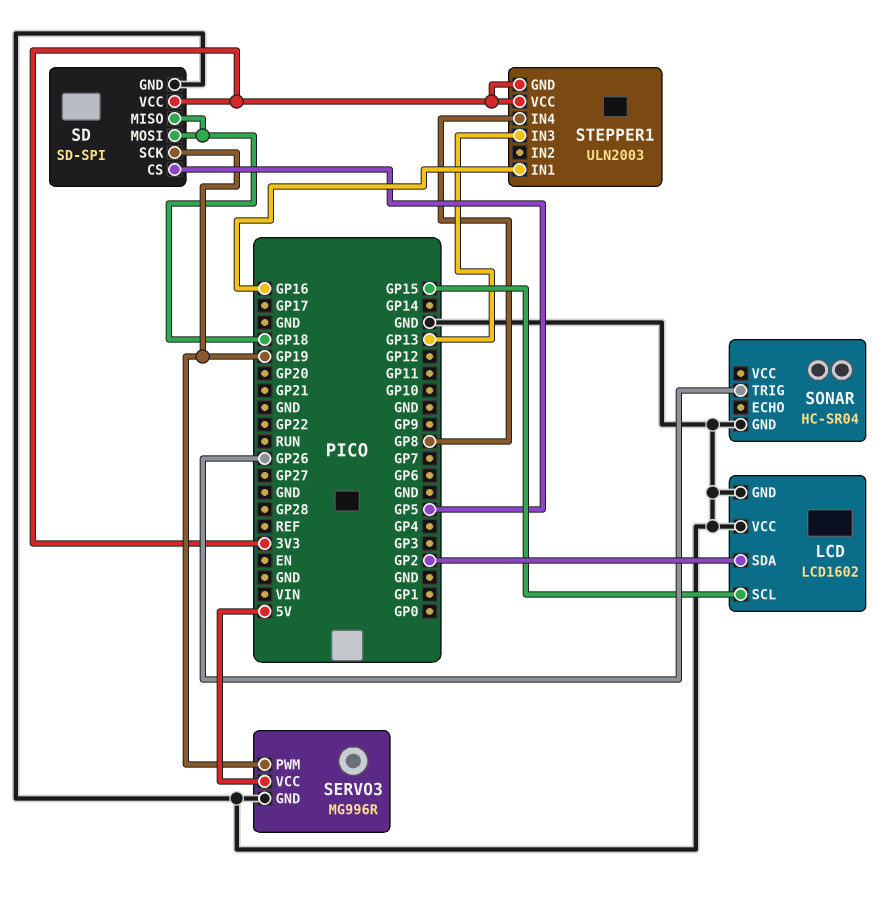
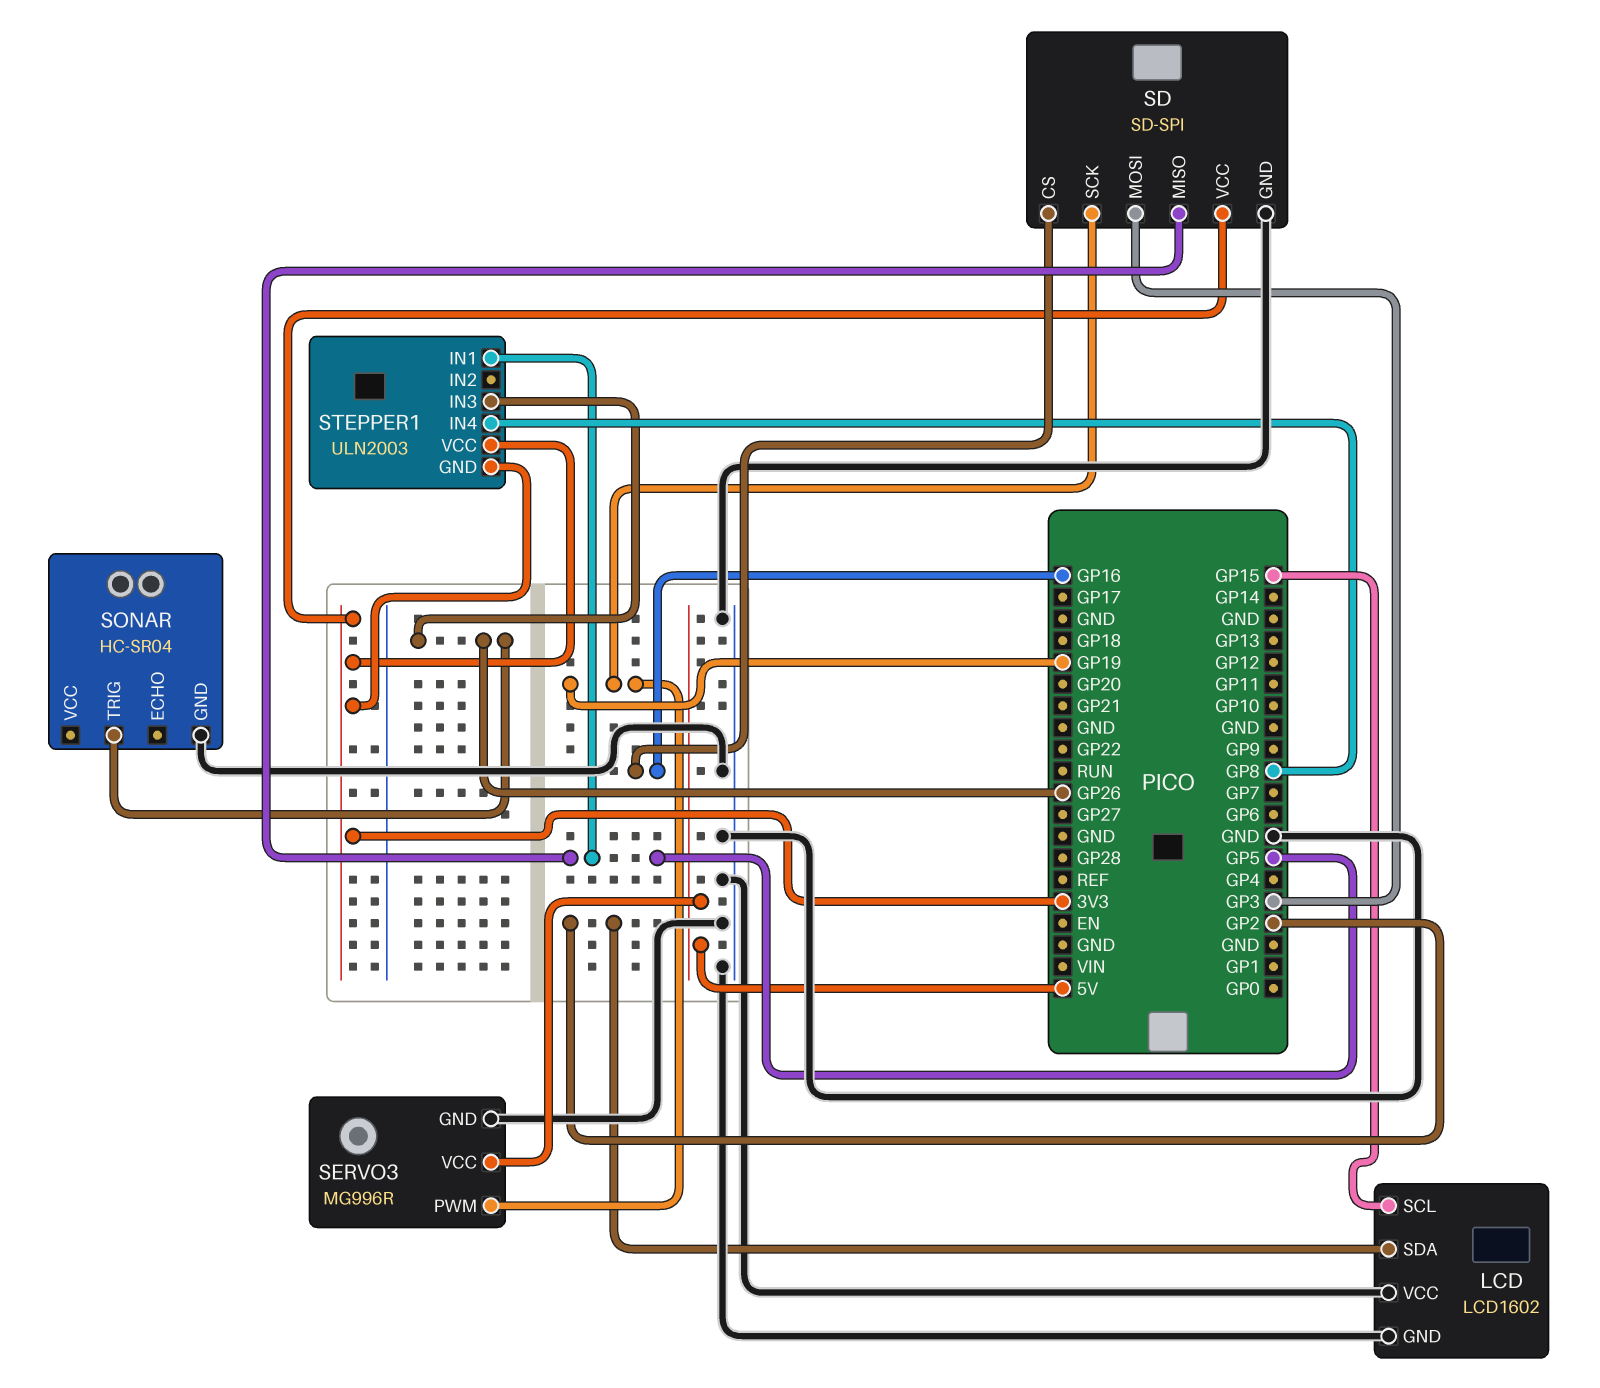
SD pin CS: GP5 -> GP16
SD pin MISO: GP18 -> GP5
SD pin MOSI: GP18 -> GP3
STEPPER1 pin IN1: GP16 -> GP5
STEPPER1 pin IN3: GP13 -> GP26

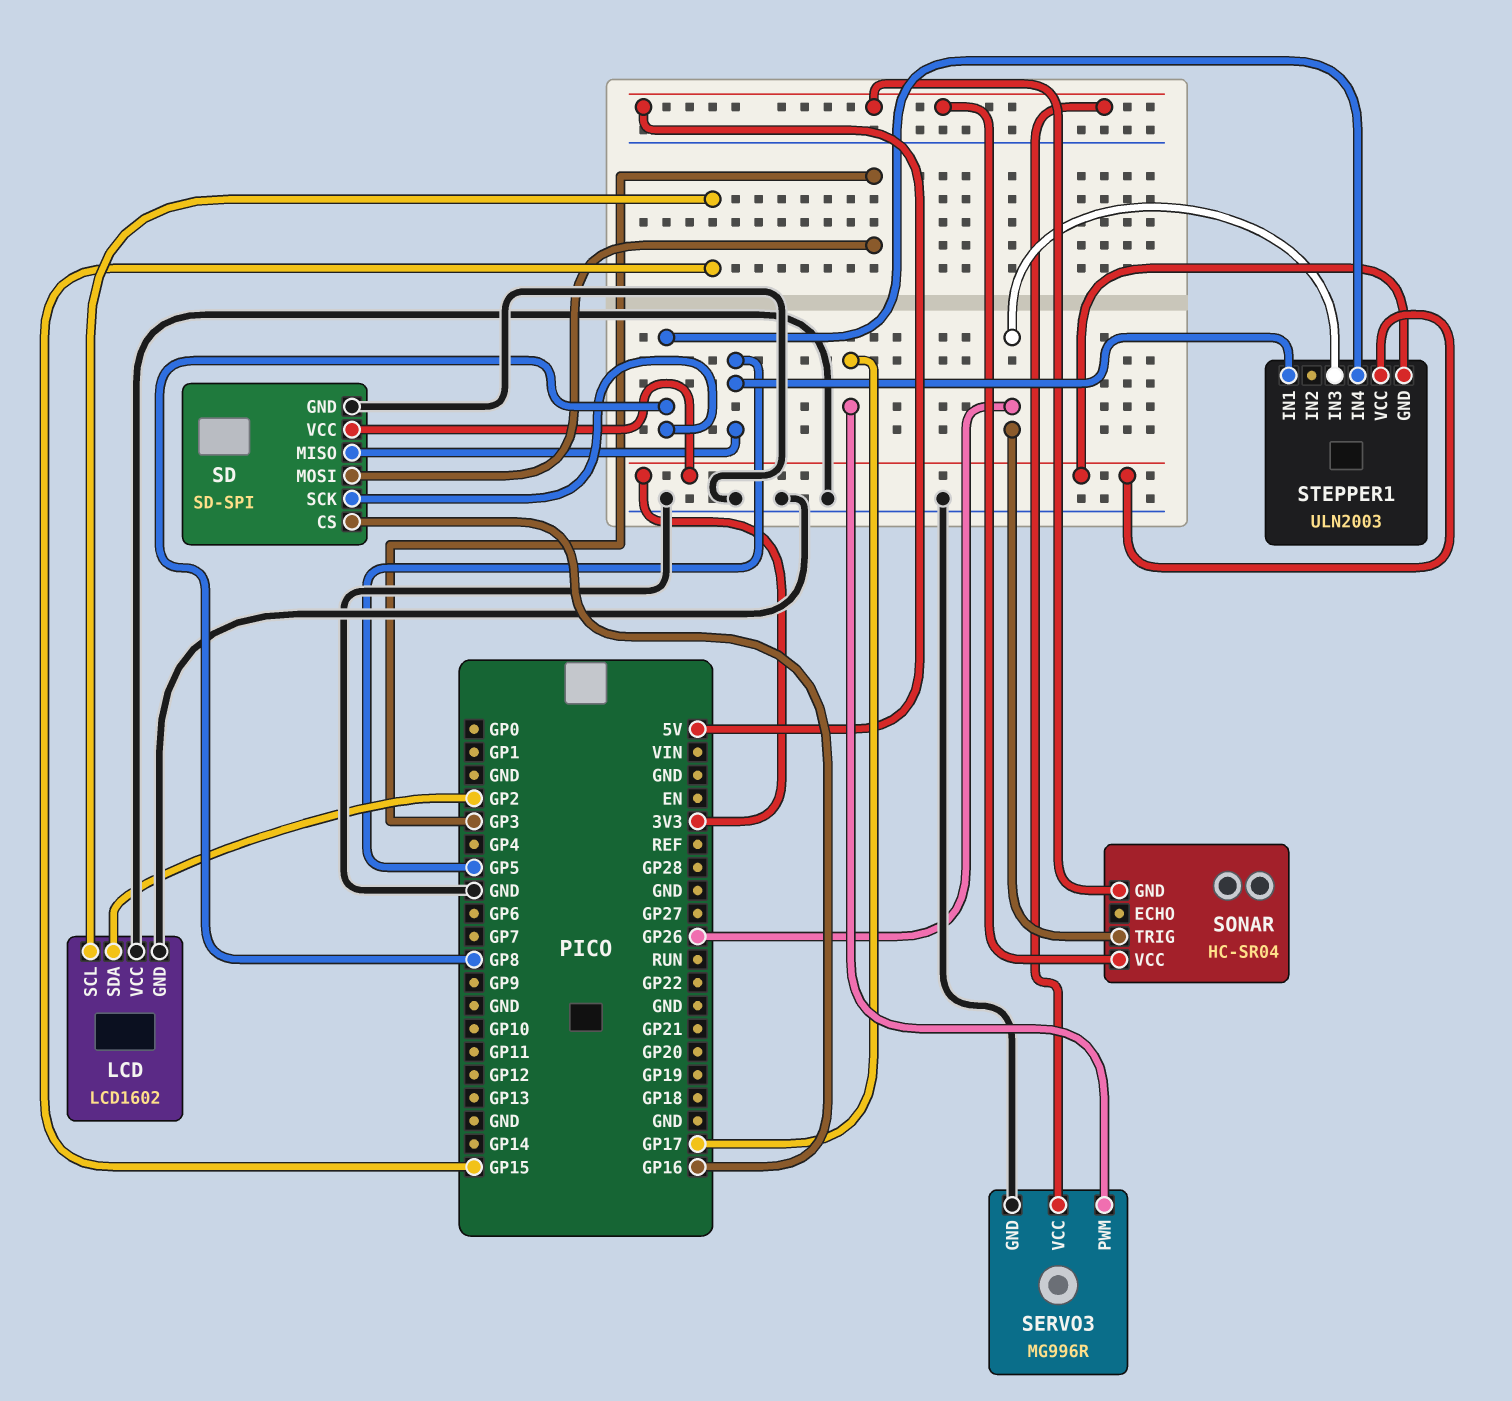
SD pin SCK: GP19 -> GP8
SERVO3 pin PWM: GP19 -> GP17
SONAR pin GND: GND -> 5V
SONAR pin VCC: none -> 5V

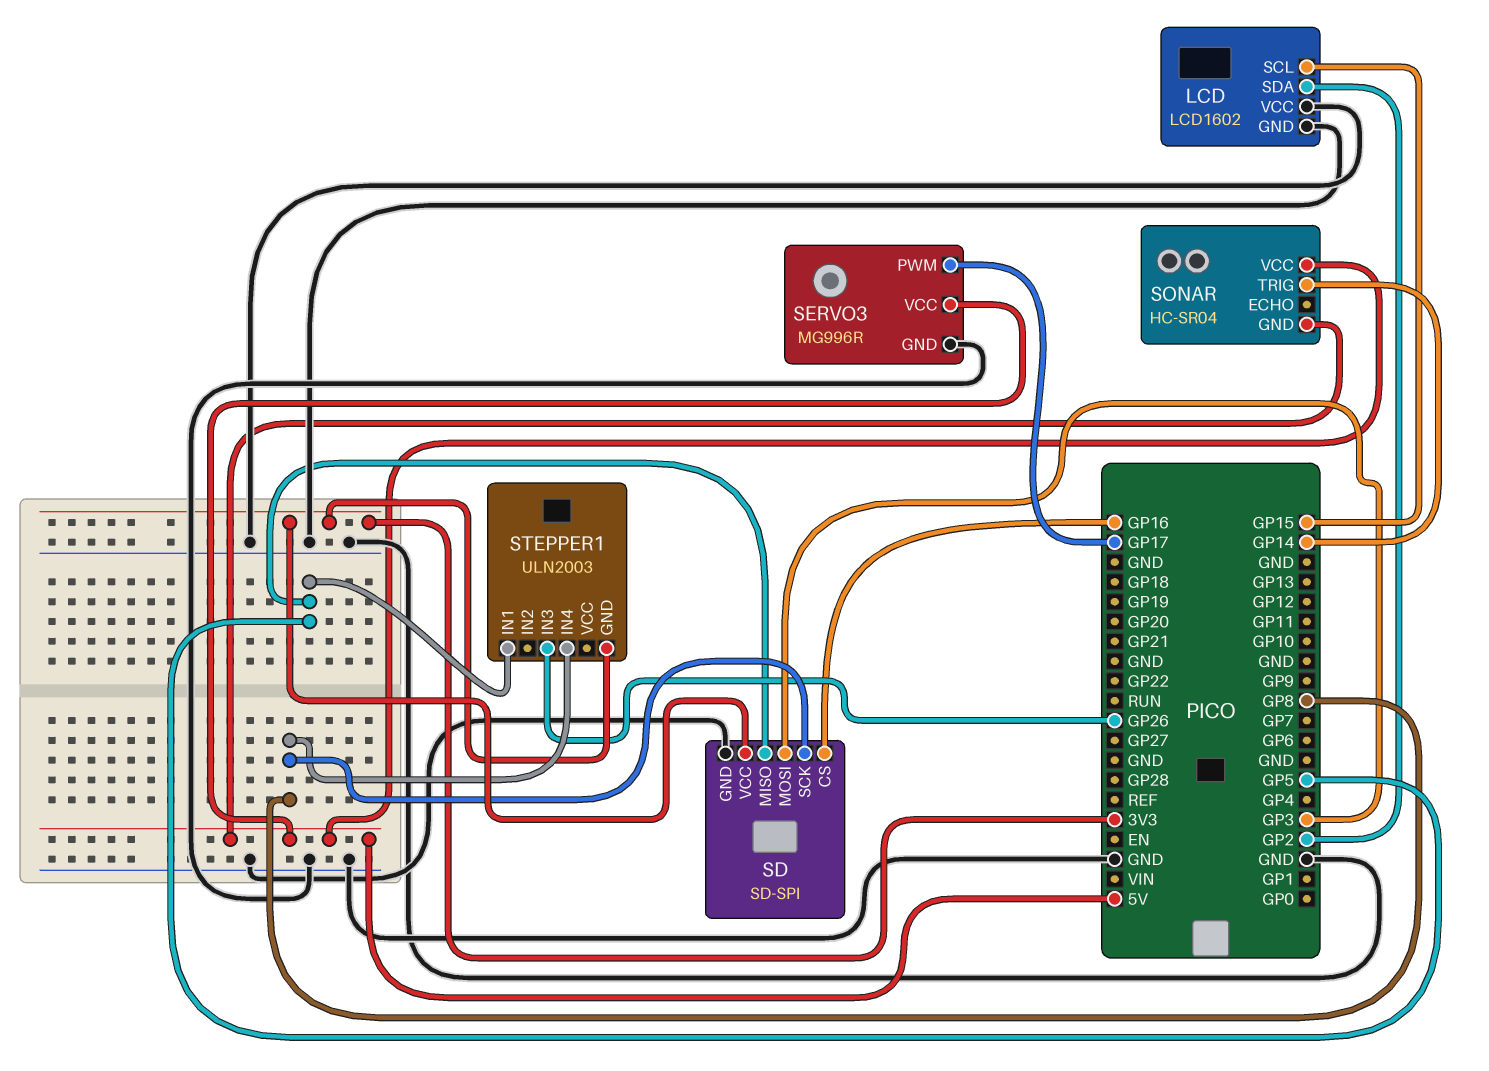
SONAR pin TRIG: GP26 -> GP14
STEPPER1 pin VCC: 3V3 -> none

